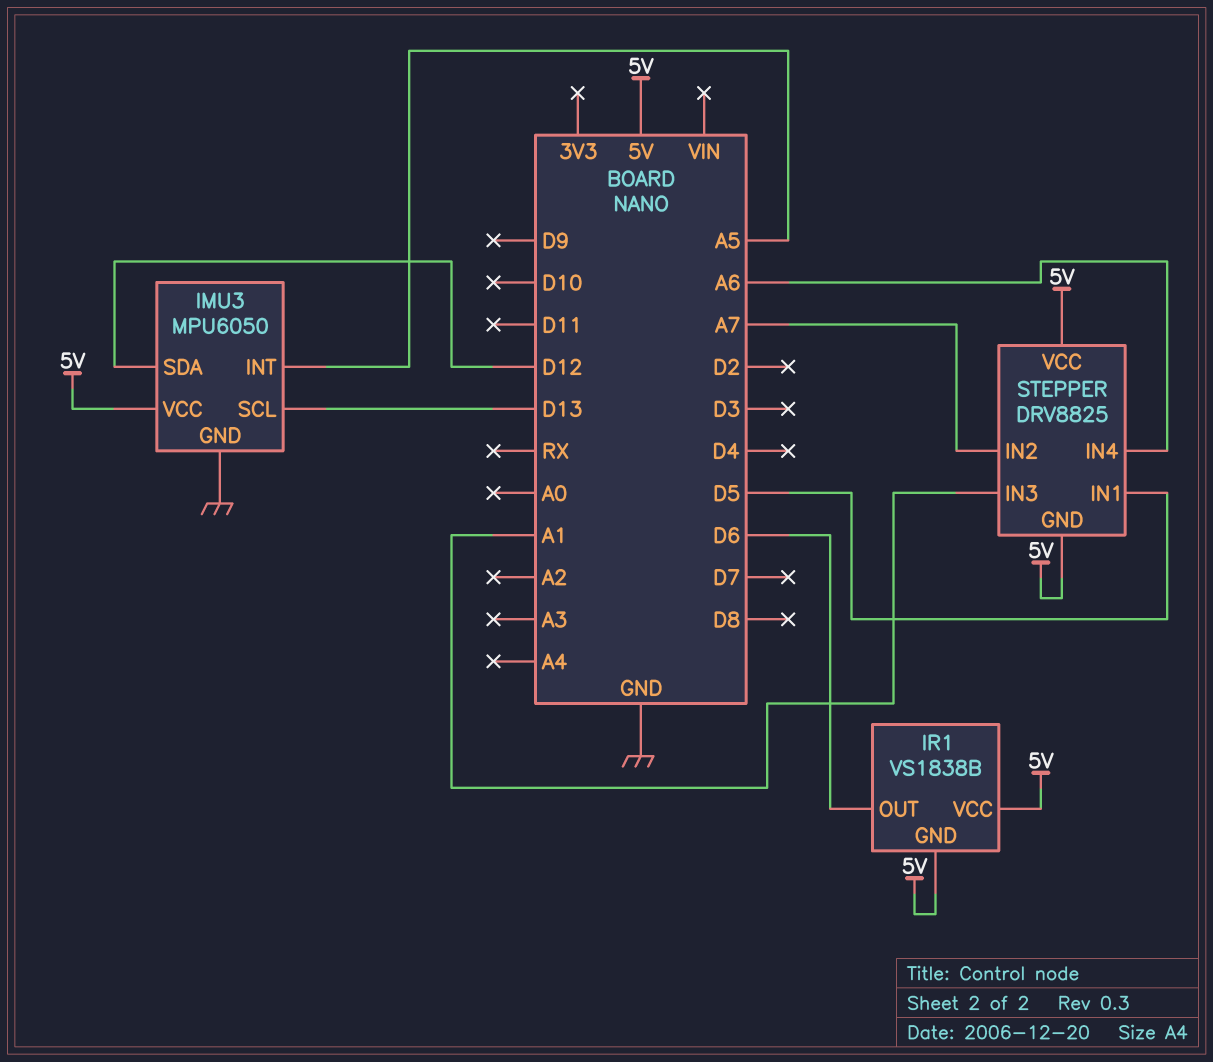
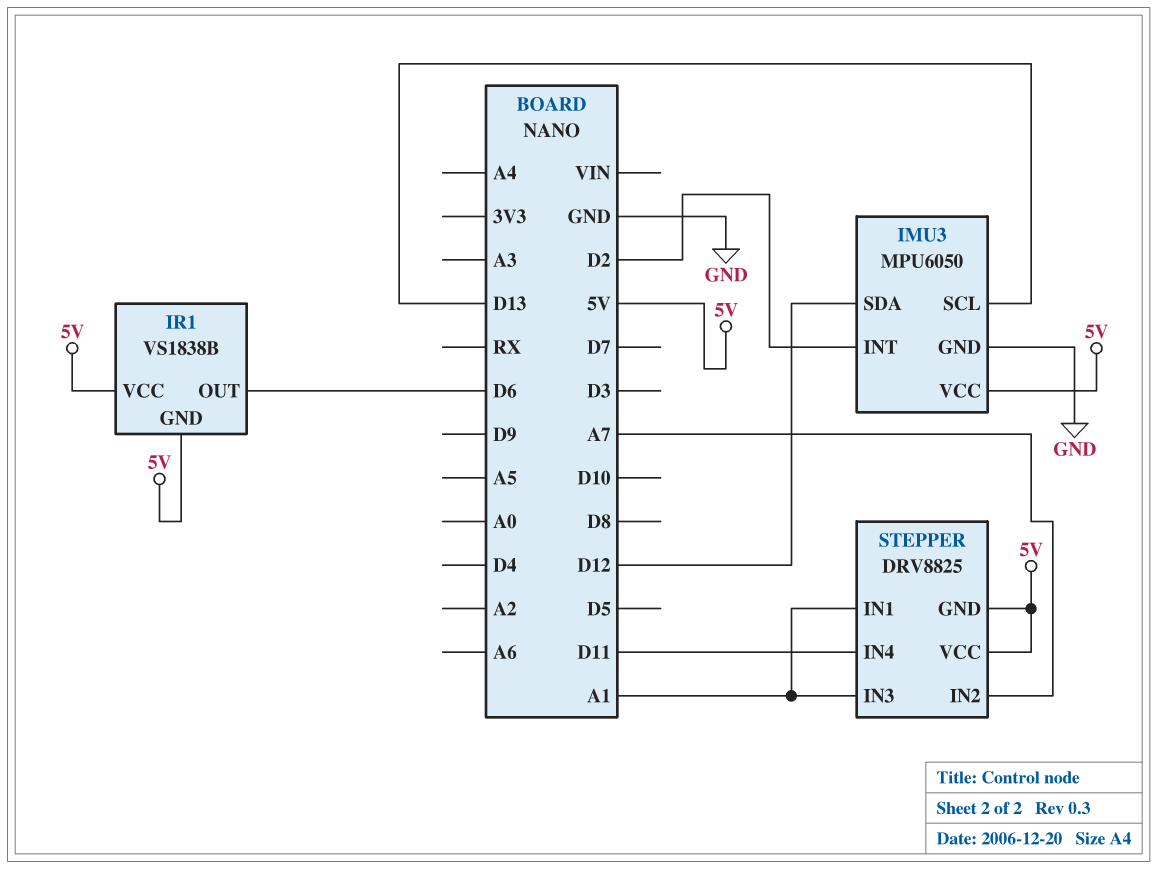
IMU3 pin INT: A5 -> D2
STEPPER pin IN1: D5 -> A1
STEPPER pin IN4: A6 -> D11

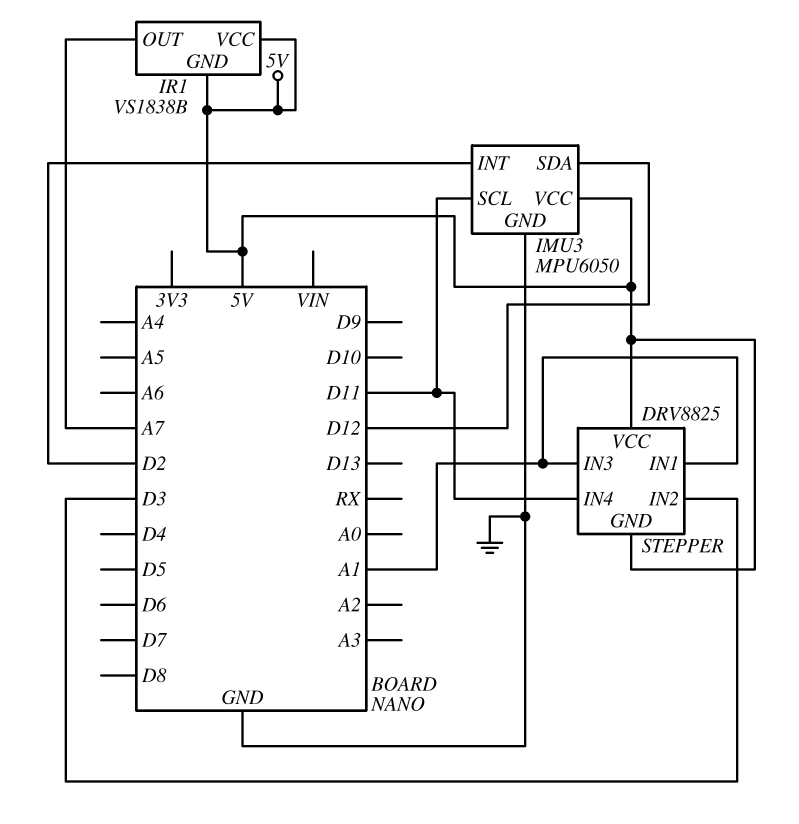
IMU3 pin SCL: D13 -> D11
IR1 pin OUT: D6 -> A7
STEPPER pin IN2: A7 -> D3

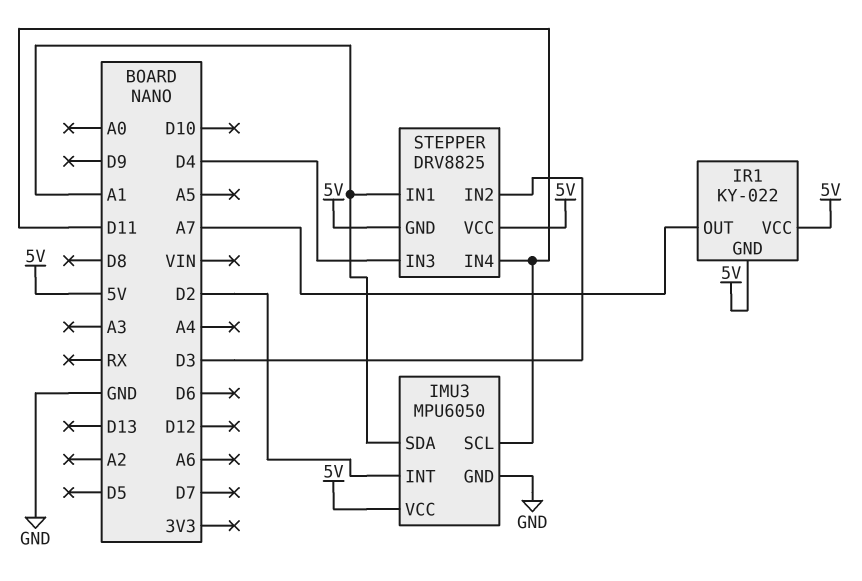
IMU3 pin SDA: D12 -> A1
IR1: VS1838B -> KY-022
STEPPER pin IN3: A1 -> D4

